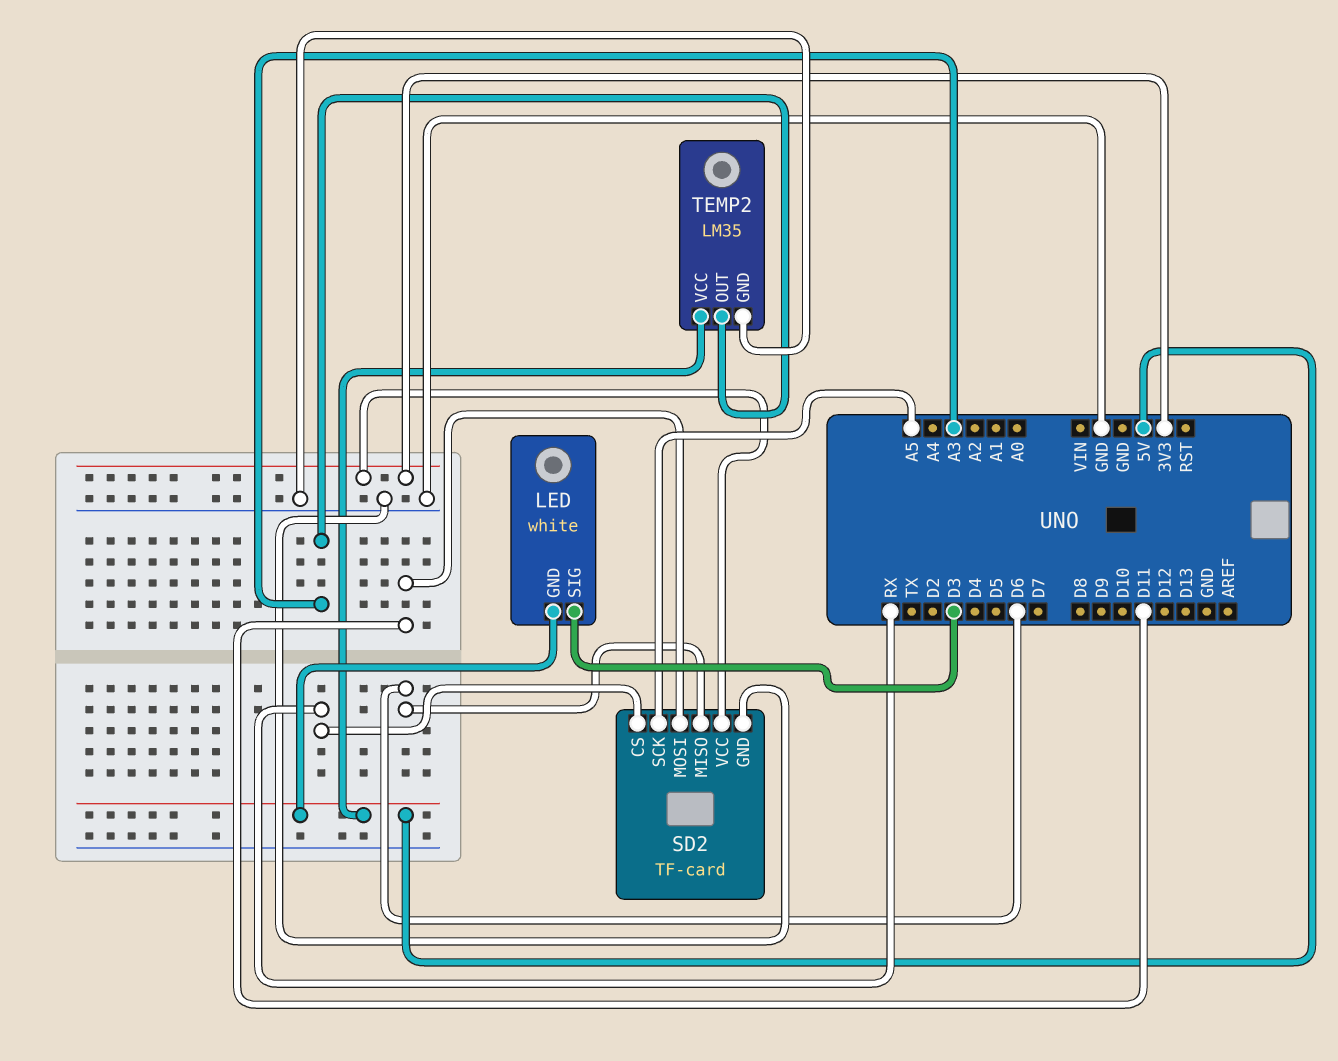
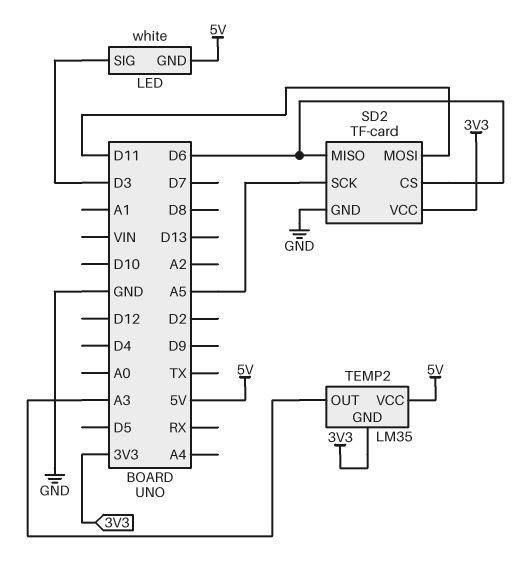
SD2 pin CS: RX -> D6
TEMP2 pin GND: GND -> 3V3

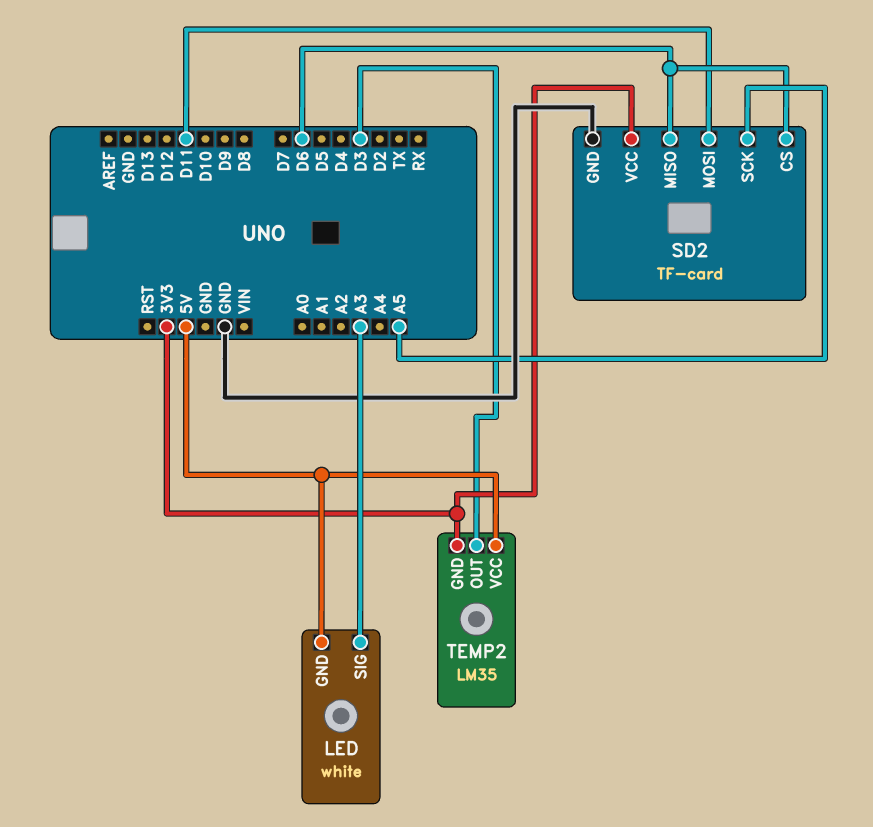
LED pin SIG: D3 -> A3
TEMP2 pin OUT: A3 -> D3

